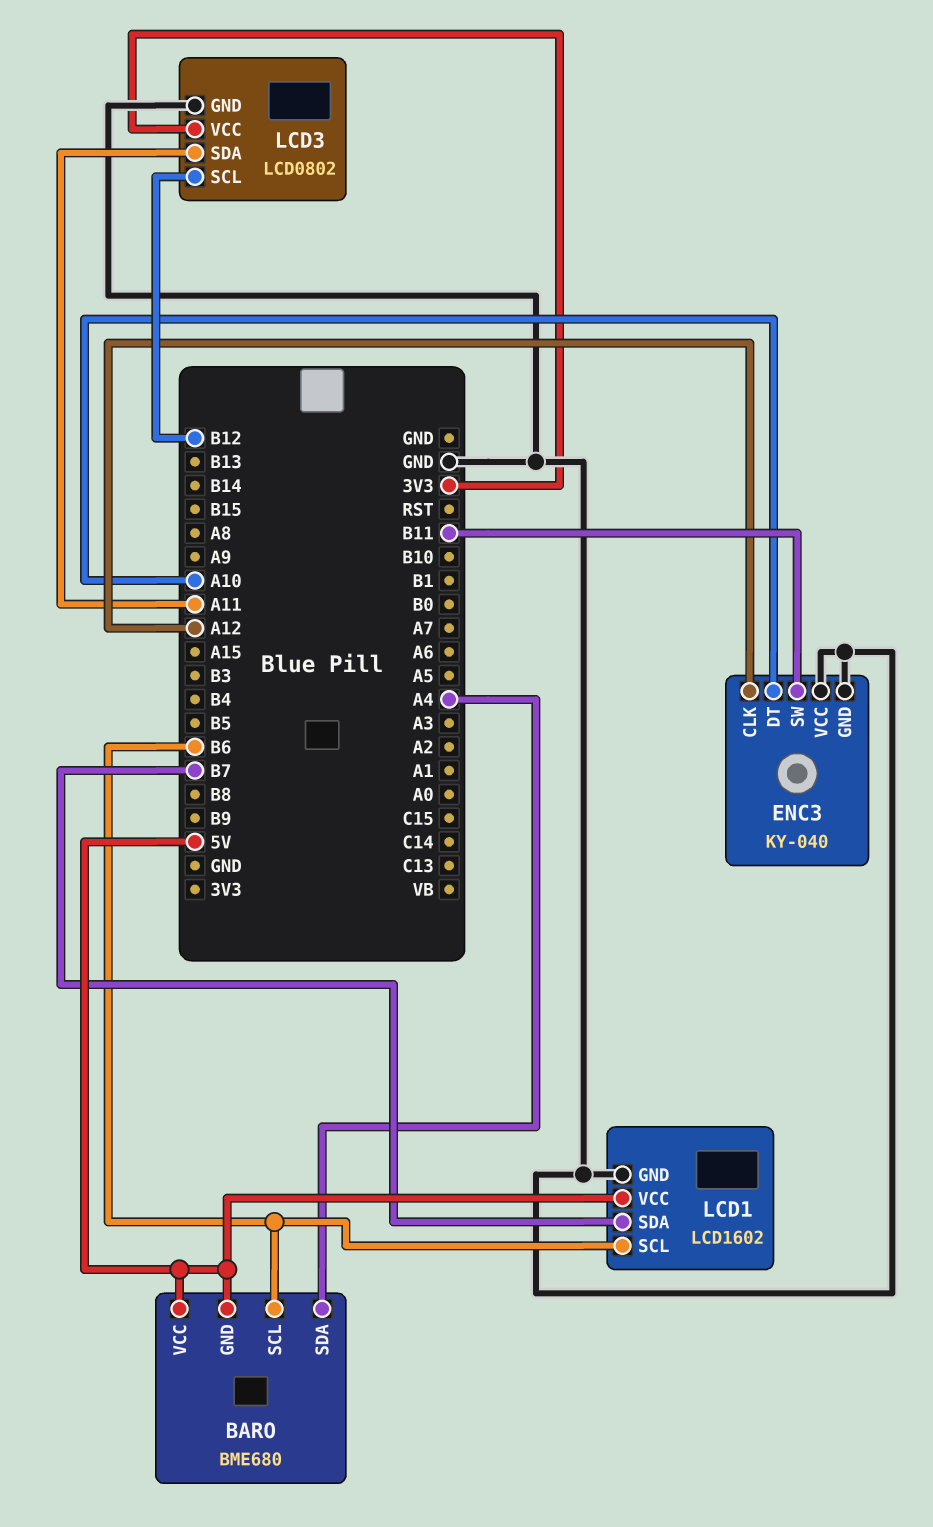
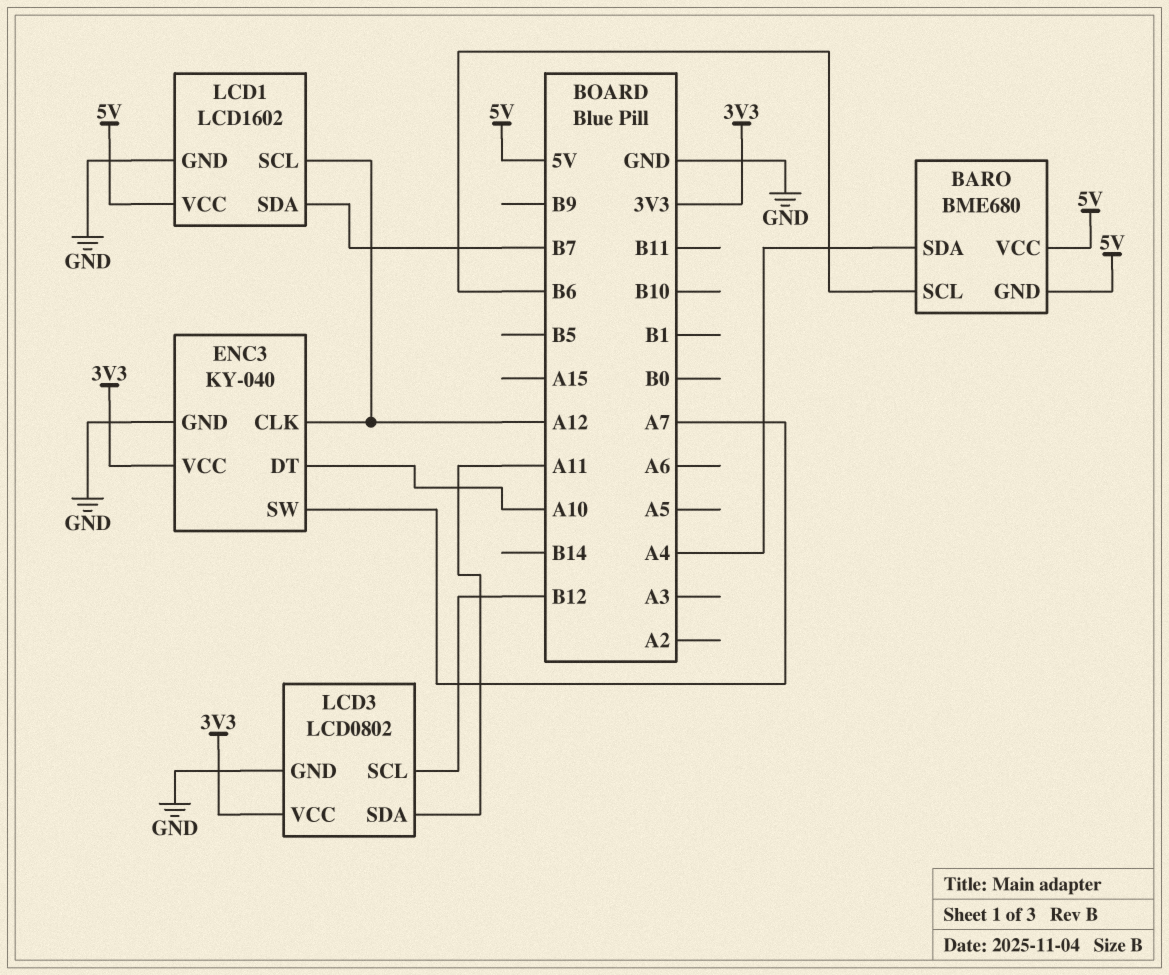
ENC3 pin SW: B11 -> A7
ENC3 pin VCC: GND -> 3V3
LCD1 pin SCL: B6 -> A12

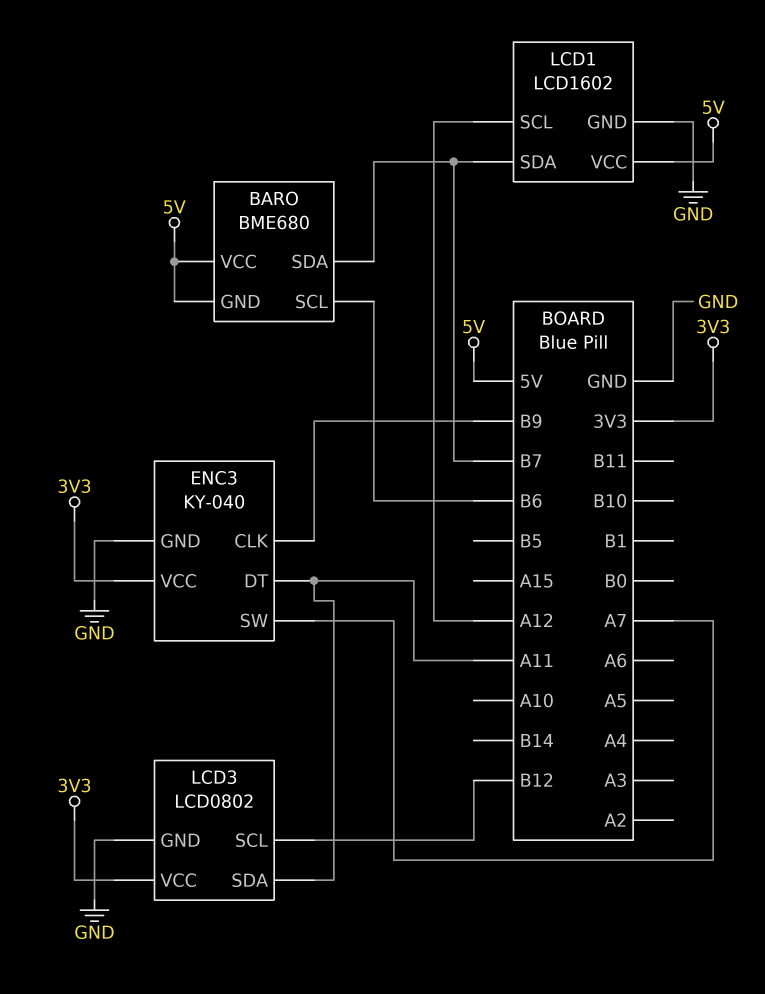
BARO pin SDA: A4 -> B7
ENC3 pin CLK: A12 -> B9
ENC3 pin DT: A10 -> A11

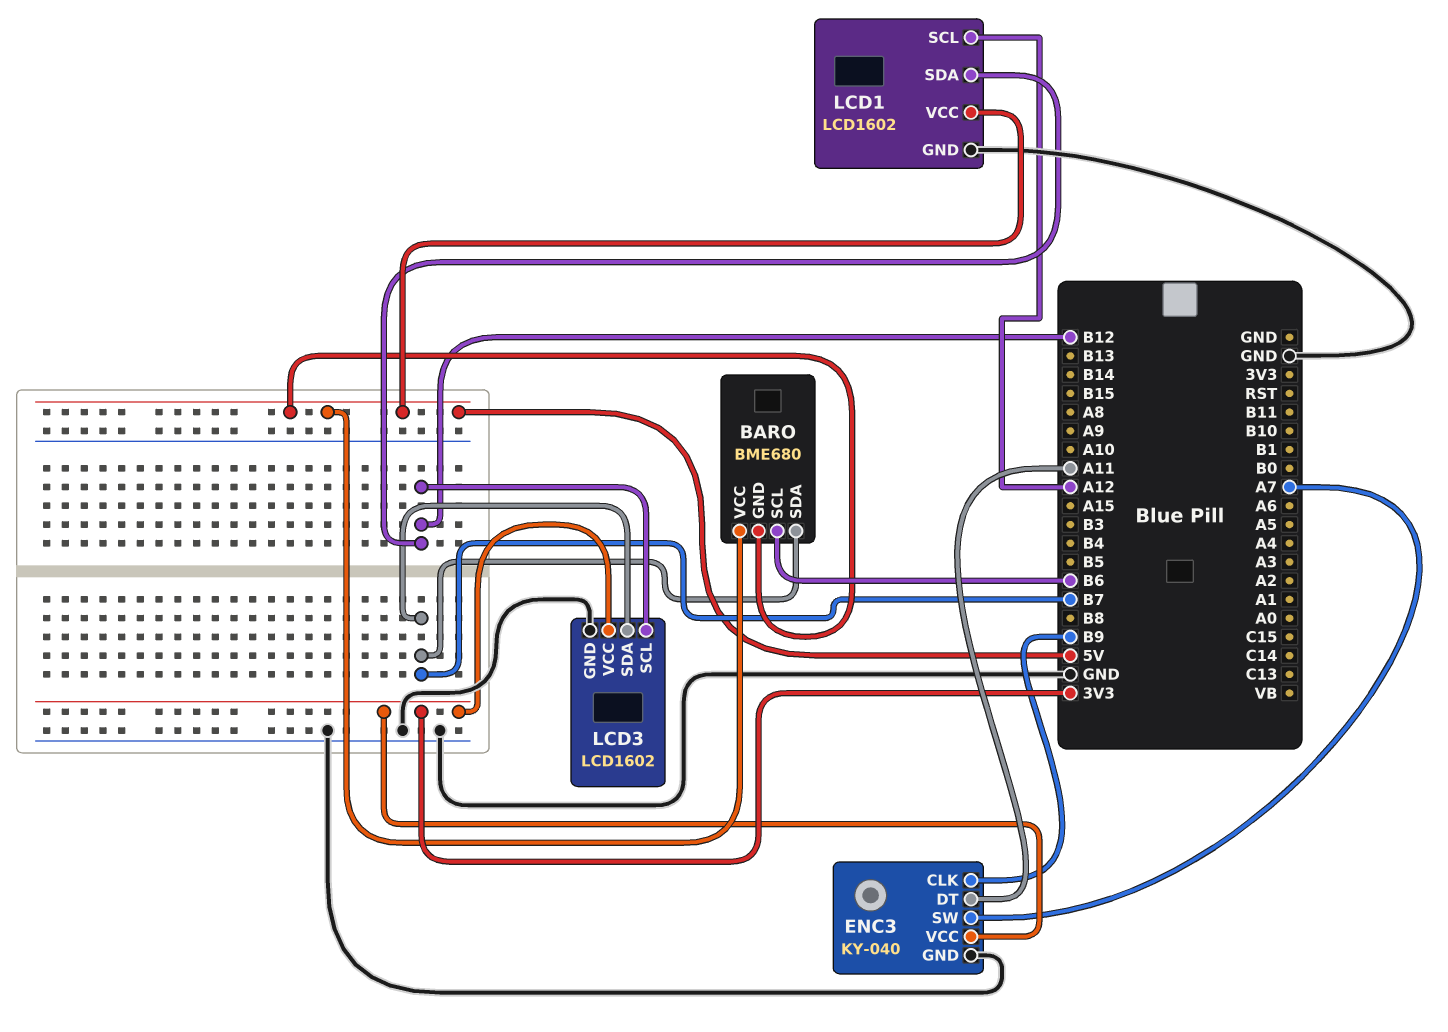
LCD1 pin SDA: B7 -> B12
LCD3: LCD0802 -> LCD1602
LCD3 pin SDA: A11 -> B7

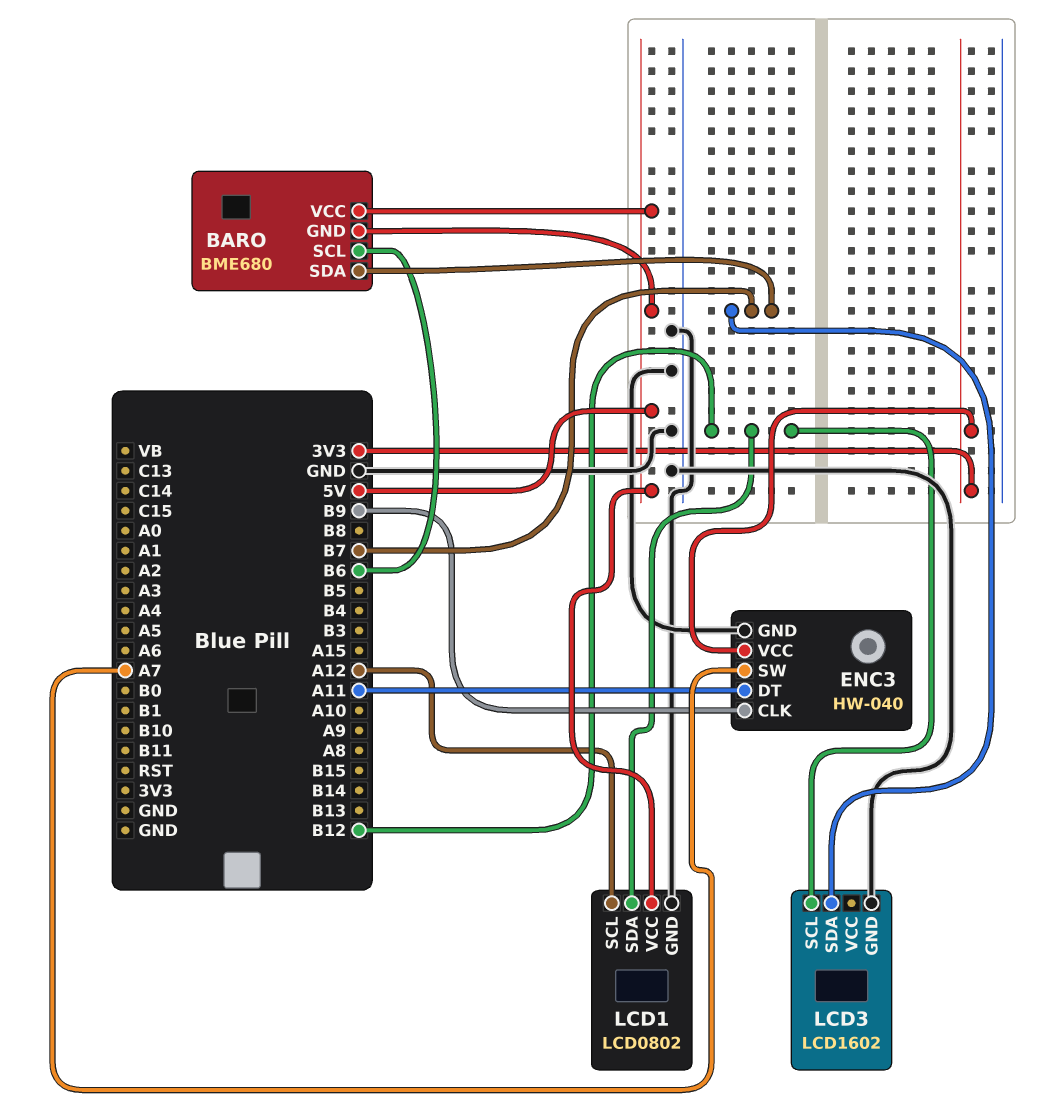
ENC3: KY-040 -> HW-040
LCD1: LCD1602 -> LCD0802
LCD3 pin VCC: 3V3 -> none

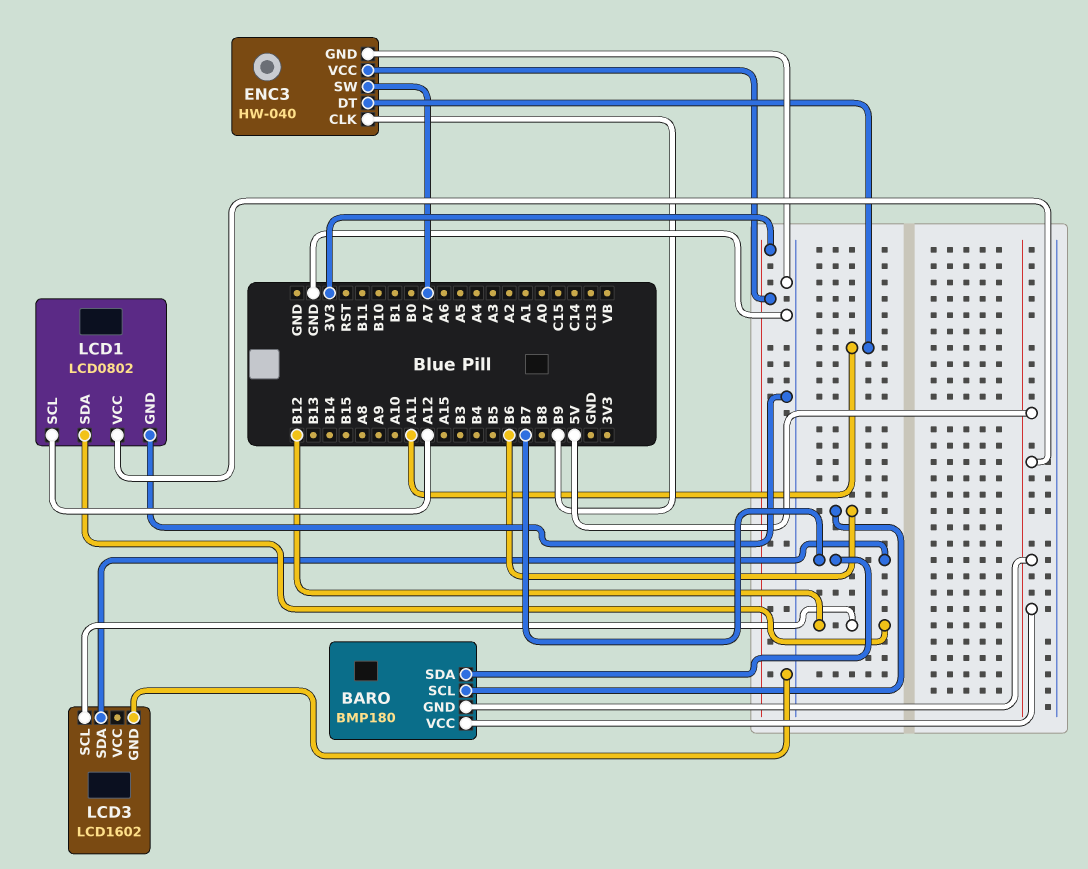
BARO: BME680 -> BMP180

